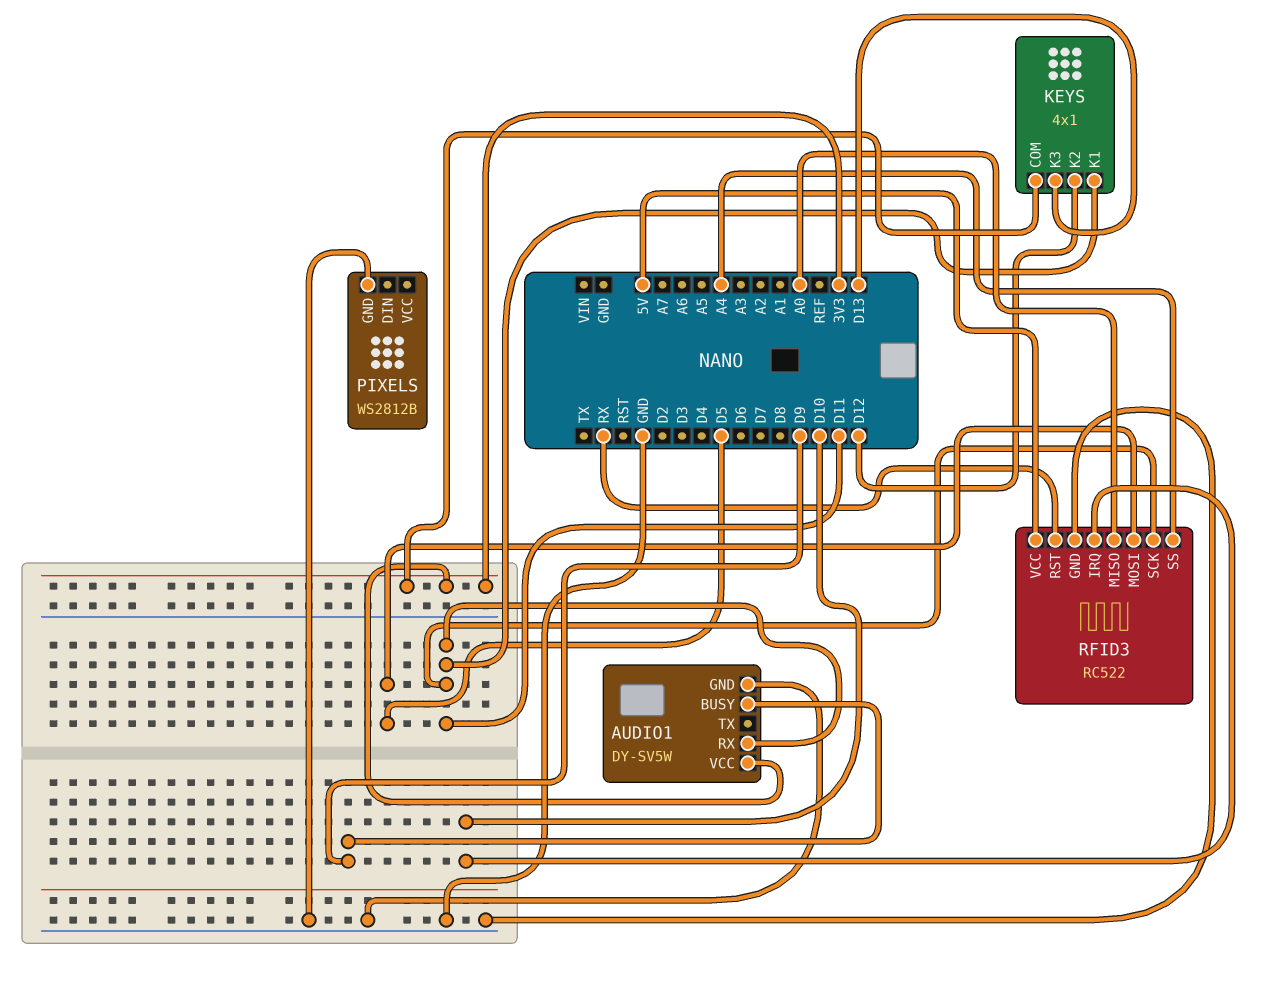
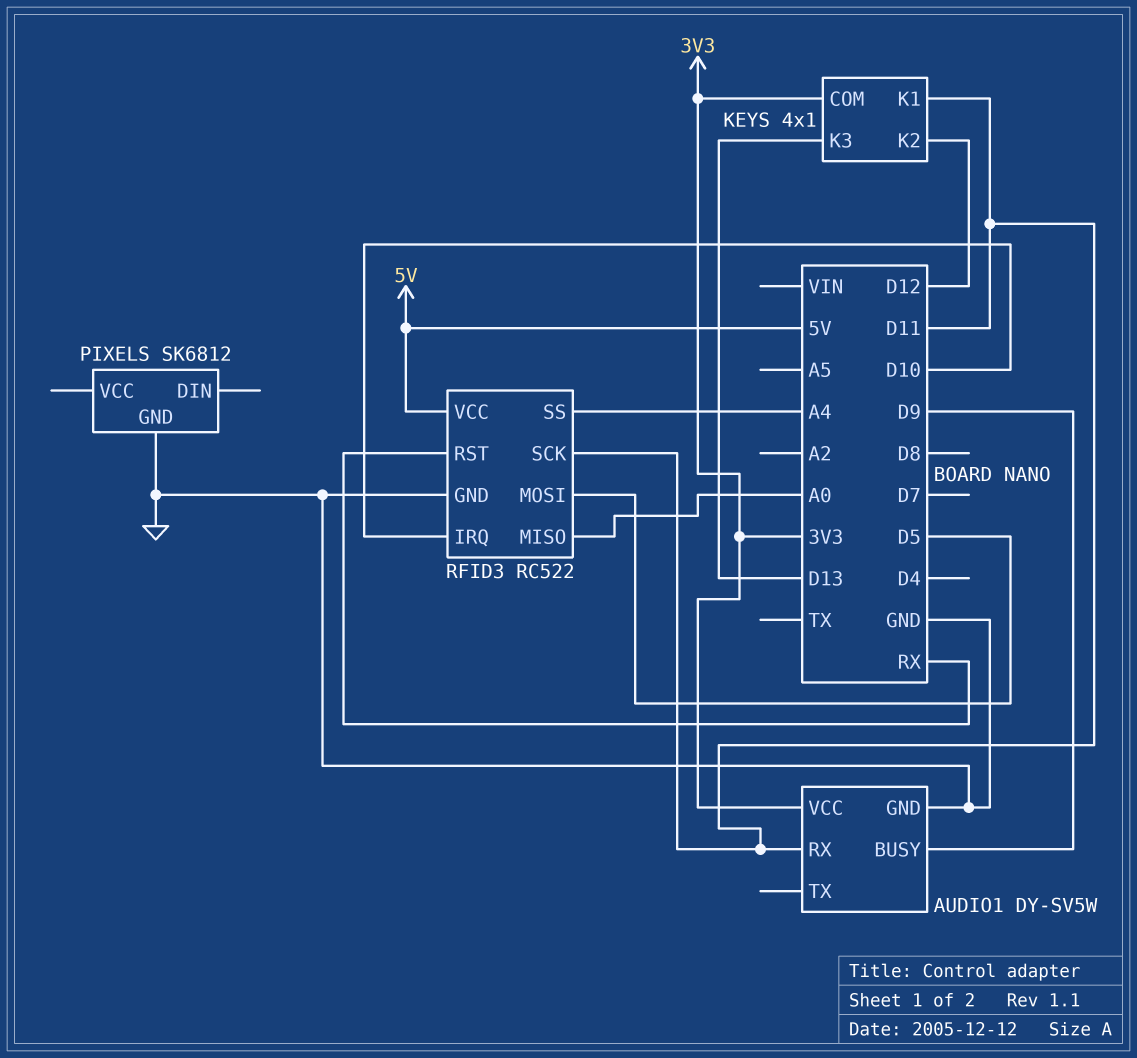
PIXELS: WS2812B -> SK6812

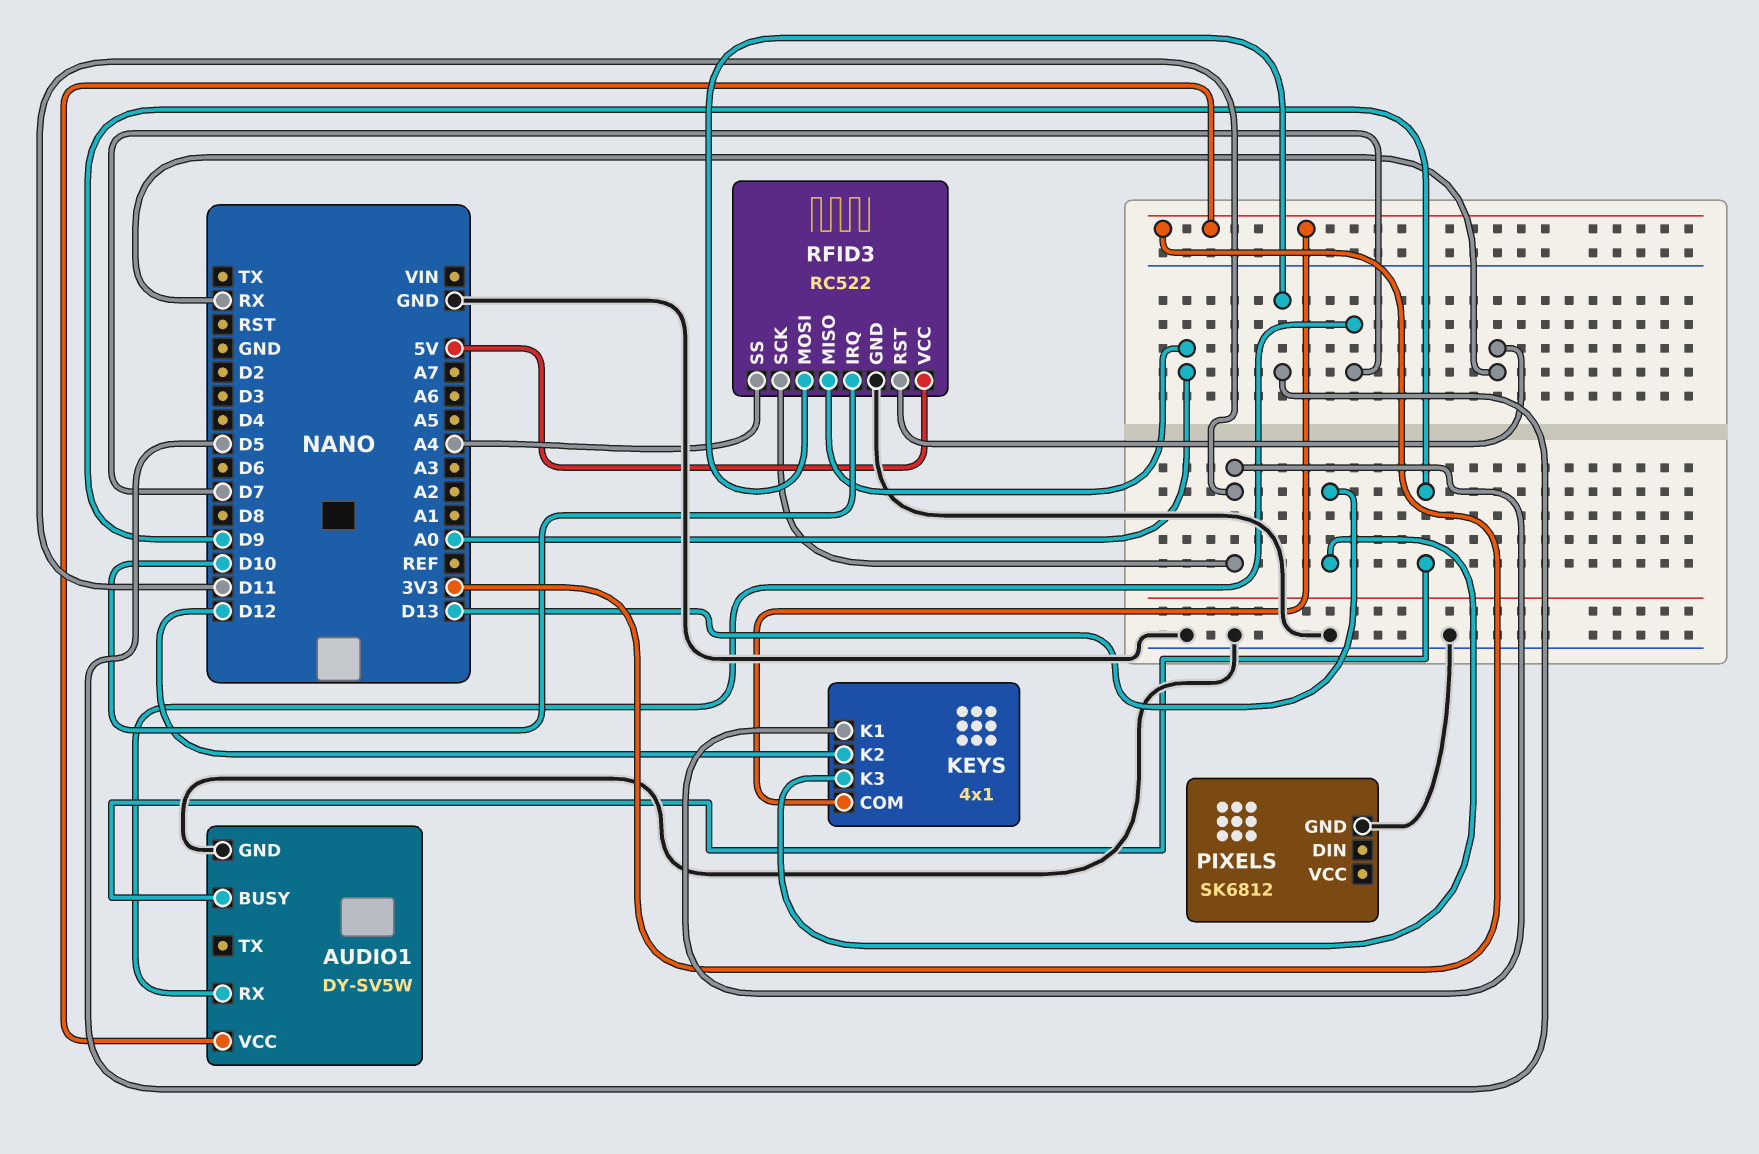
AUDIO1 pin RX: D11 -> D7

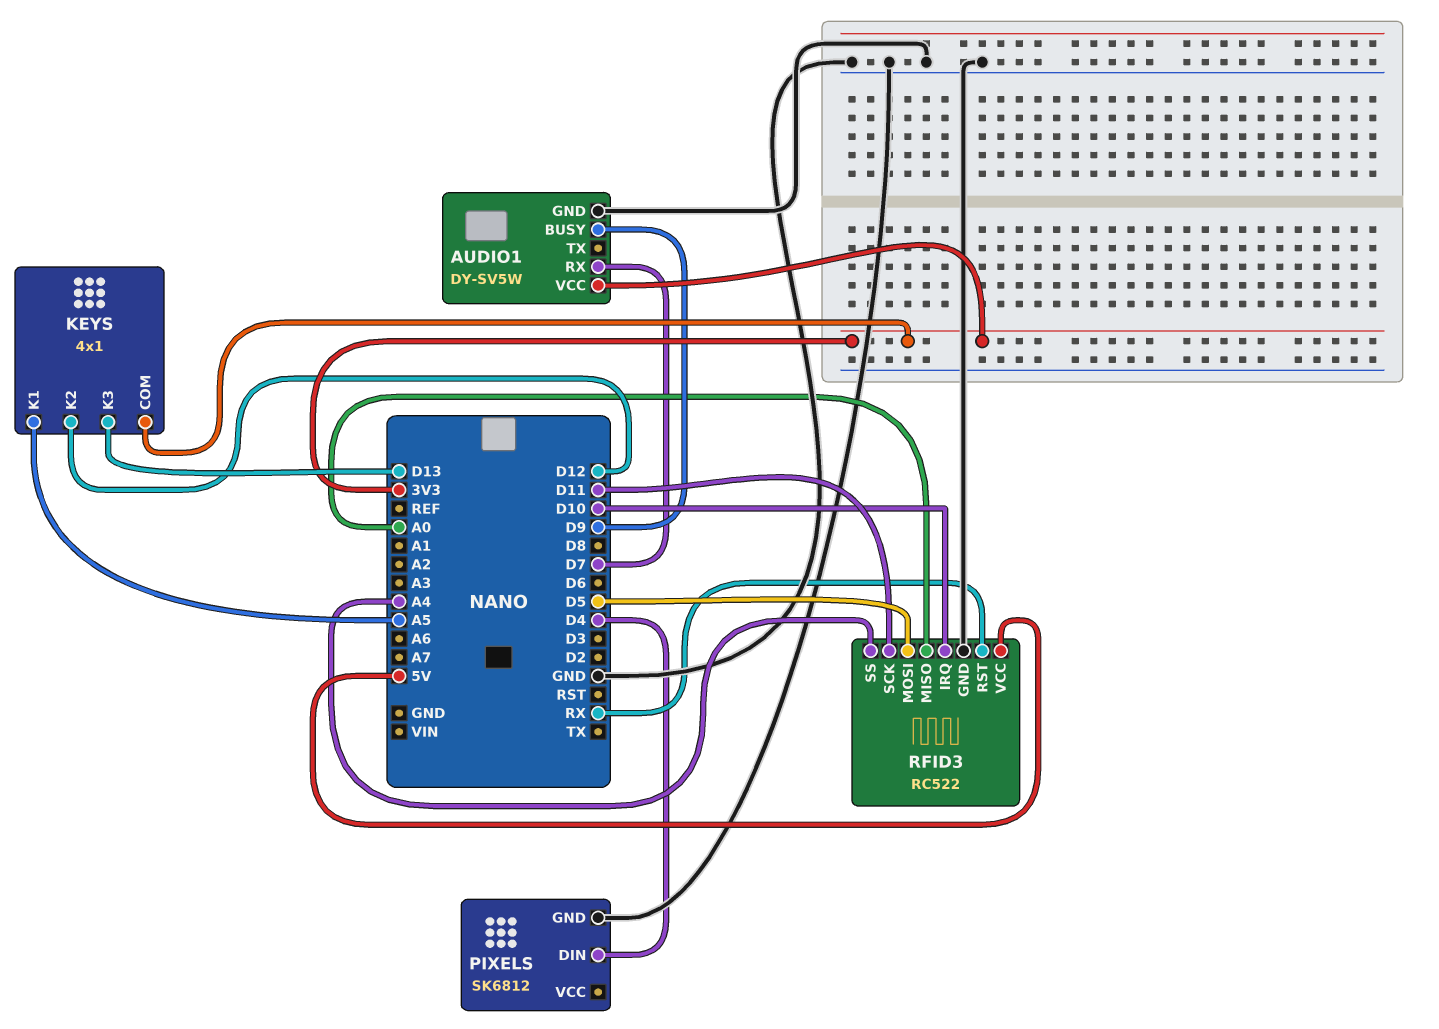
KEYS pin K1: D11 -> A5
PIXELS pin DIN: none -> D4

